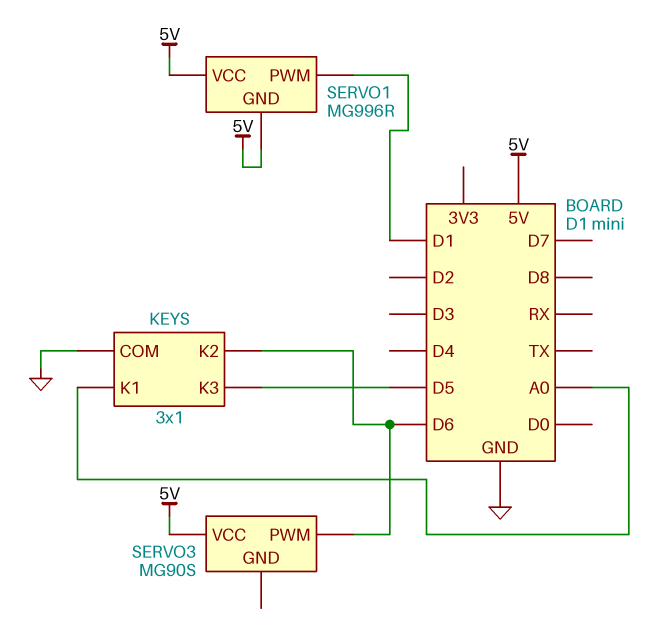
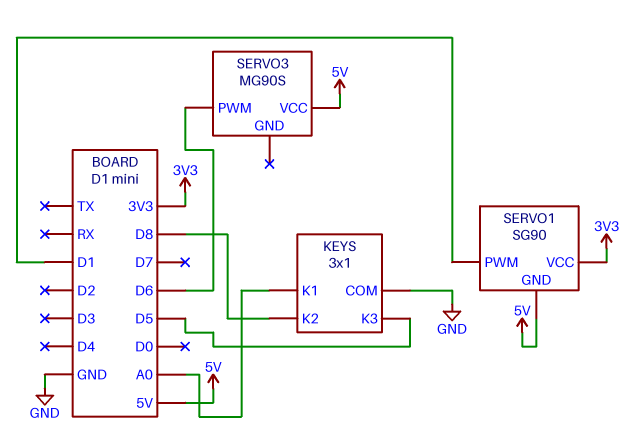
KEYS pin K2: D6 -> D8
SERVO1: MG996R -> SG90
SERVO1 pin VCC: 5V -> 3V3

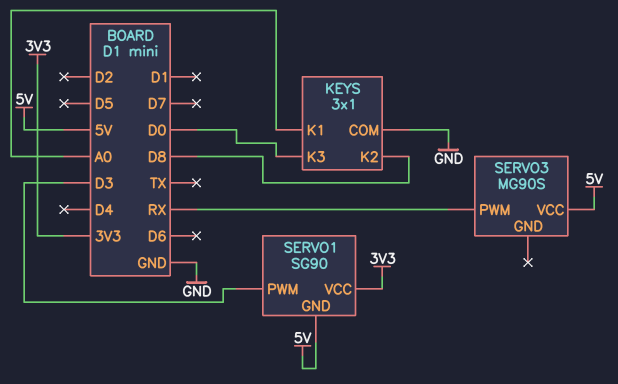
KEYS pin K3: D5 -> D0
SERVO1 pin PWM: D1 -> D3
SERVO3 pin PWM: D6 -> RX

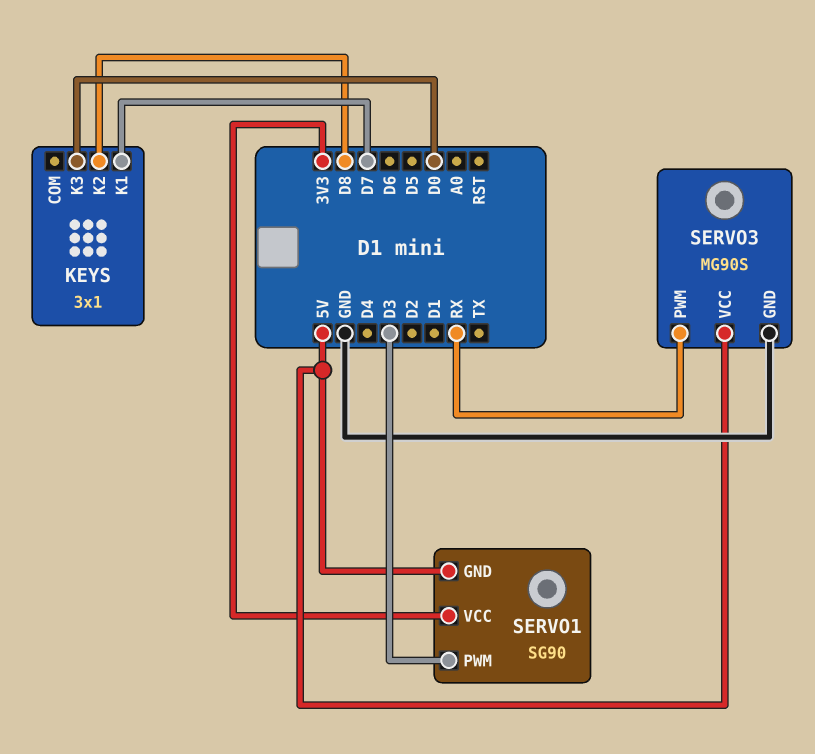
KEYS pin COM: GND -> none
KEYS pin K1: A0 -> D7
SERVO3 pin GND: none -> GND

